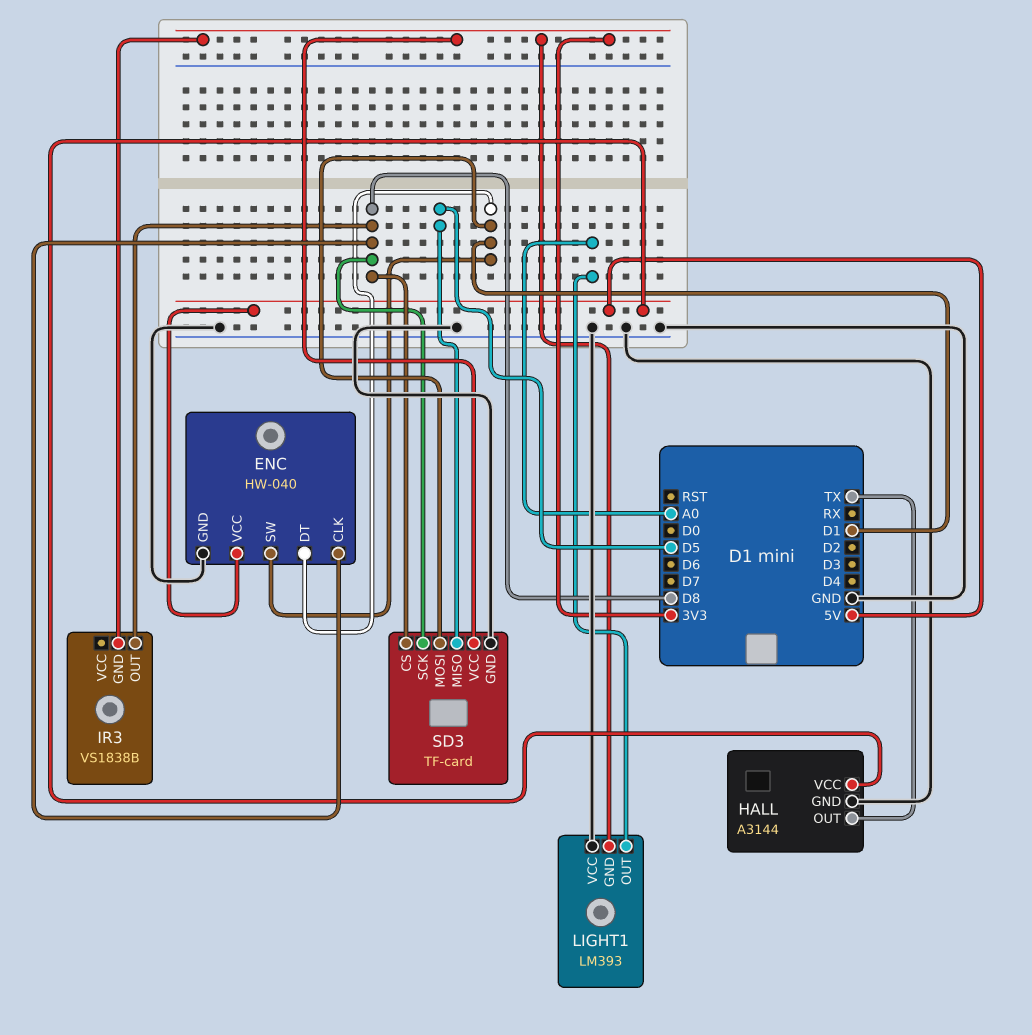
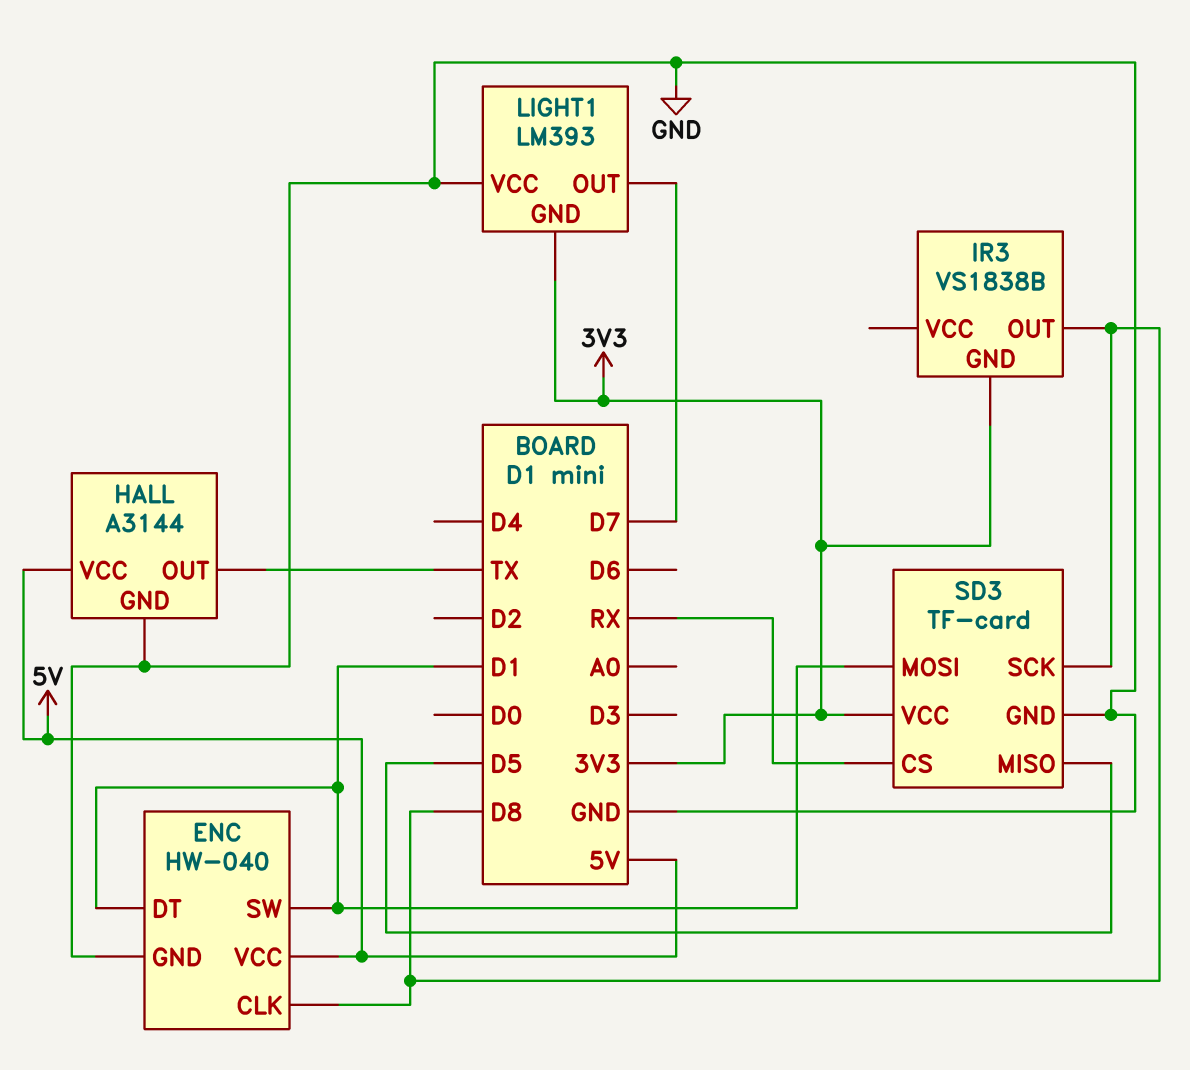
LIGHT1 pin OUT: A0 -> D7
SD3 pin CS: D8 -> RX

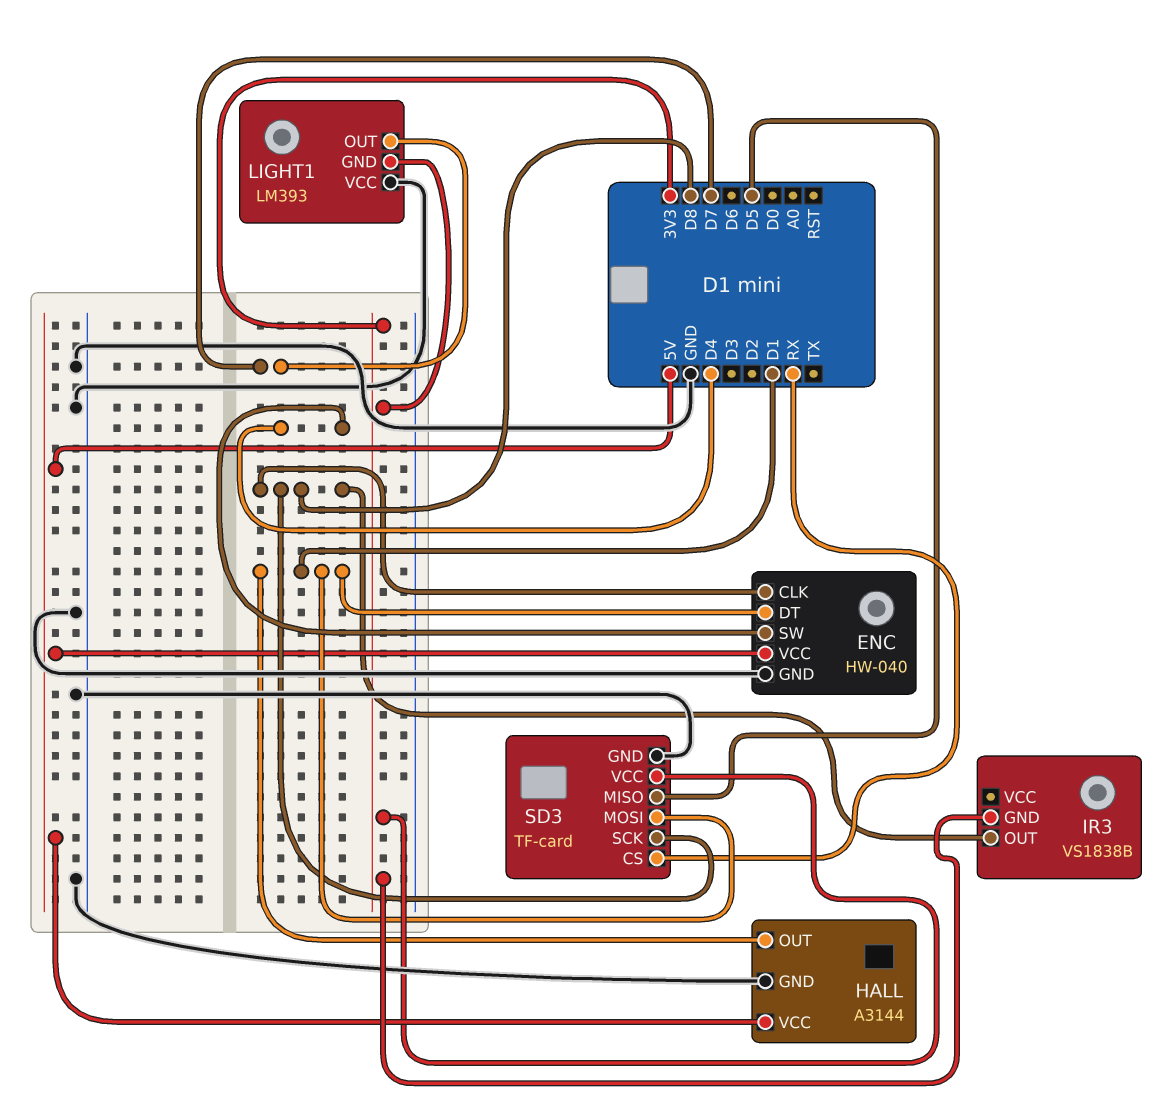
ENC pin SW: D1 -> D4
HALL pin OUT: TX -> D1

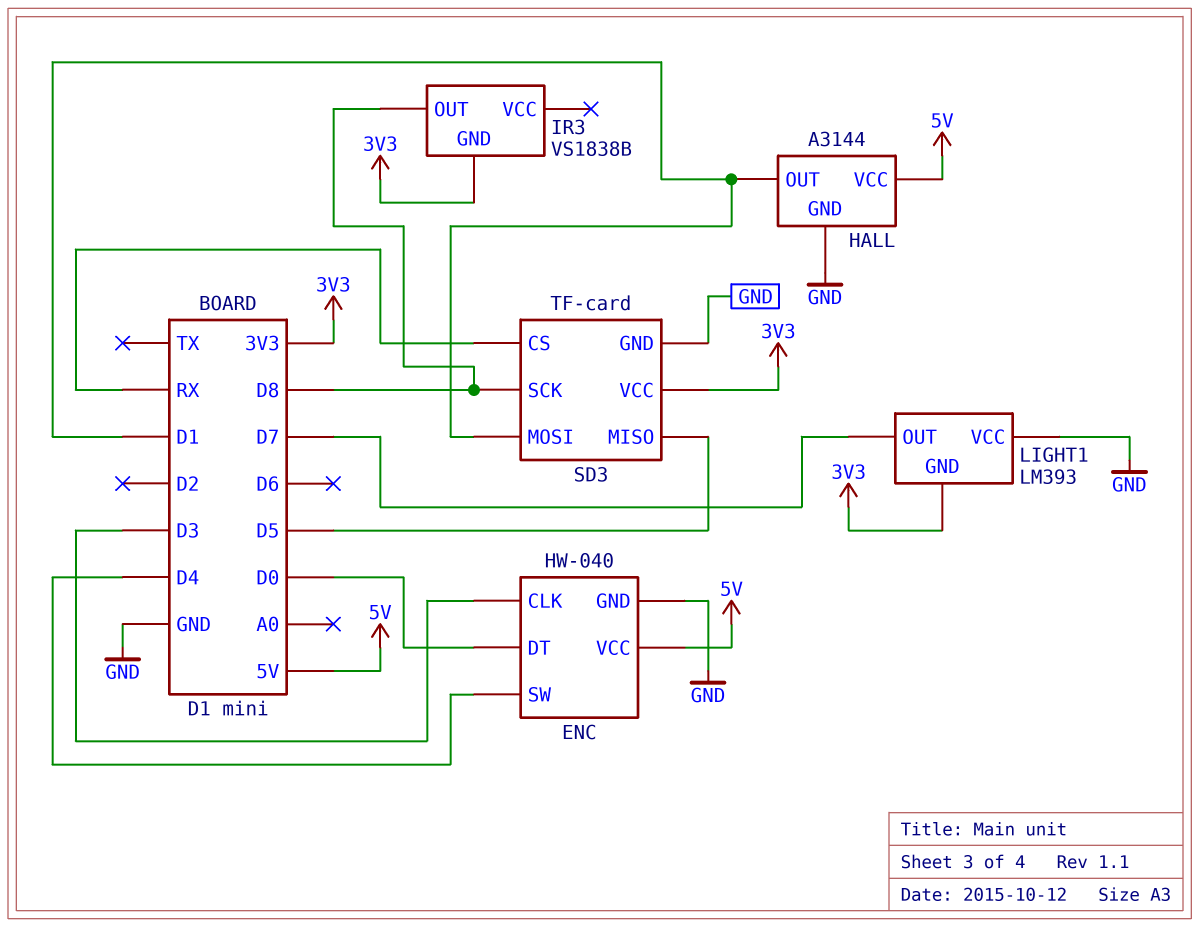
ENC pin CLK: D8 -> D3
ENC pin DT: D1 -> D0

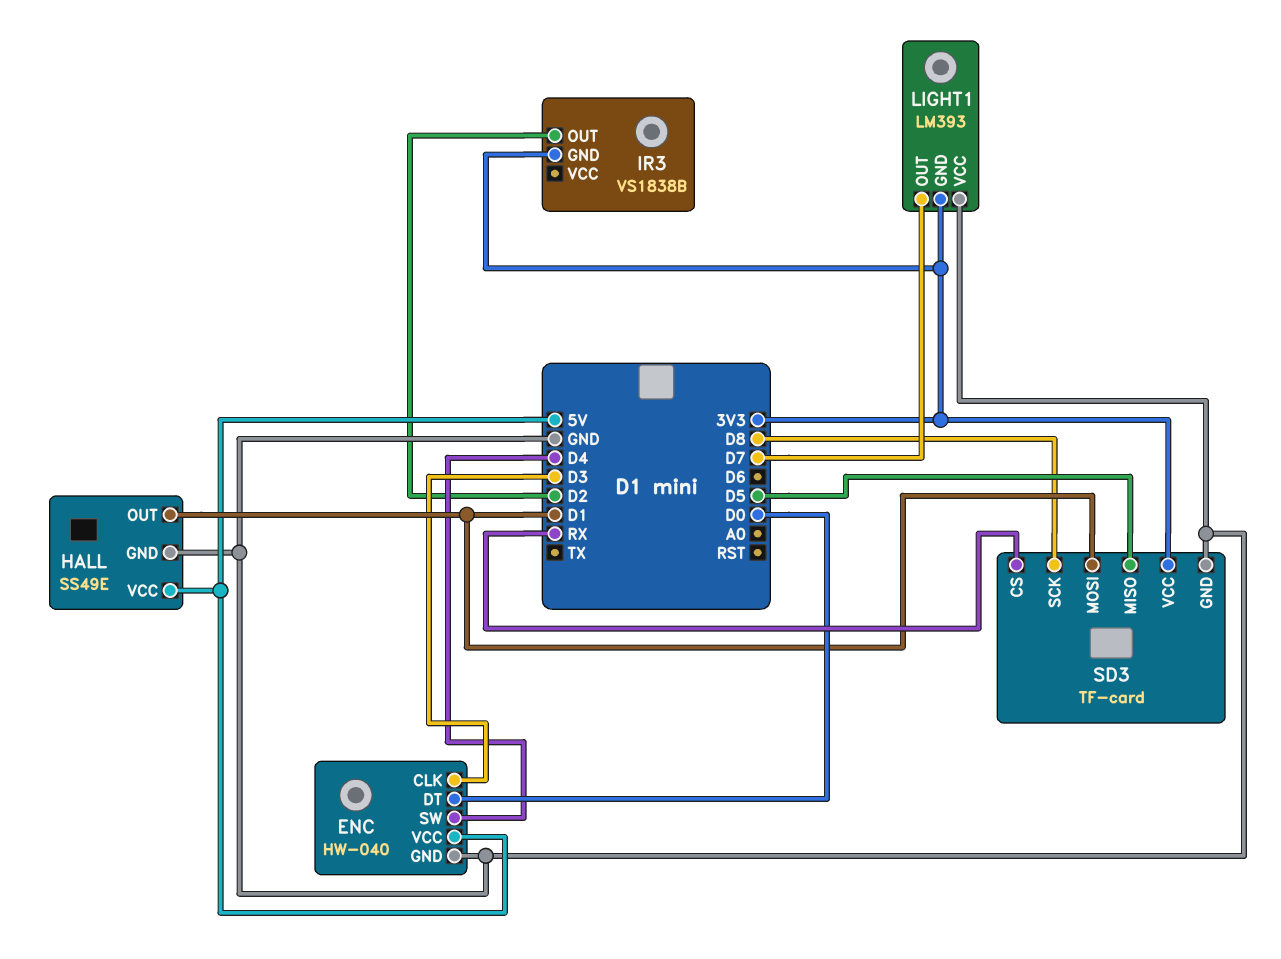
HALL: A3144 -> SS49E
IR3 pin OUT: D8 -> D2

